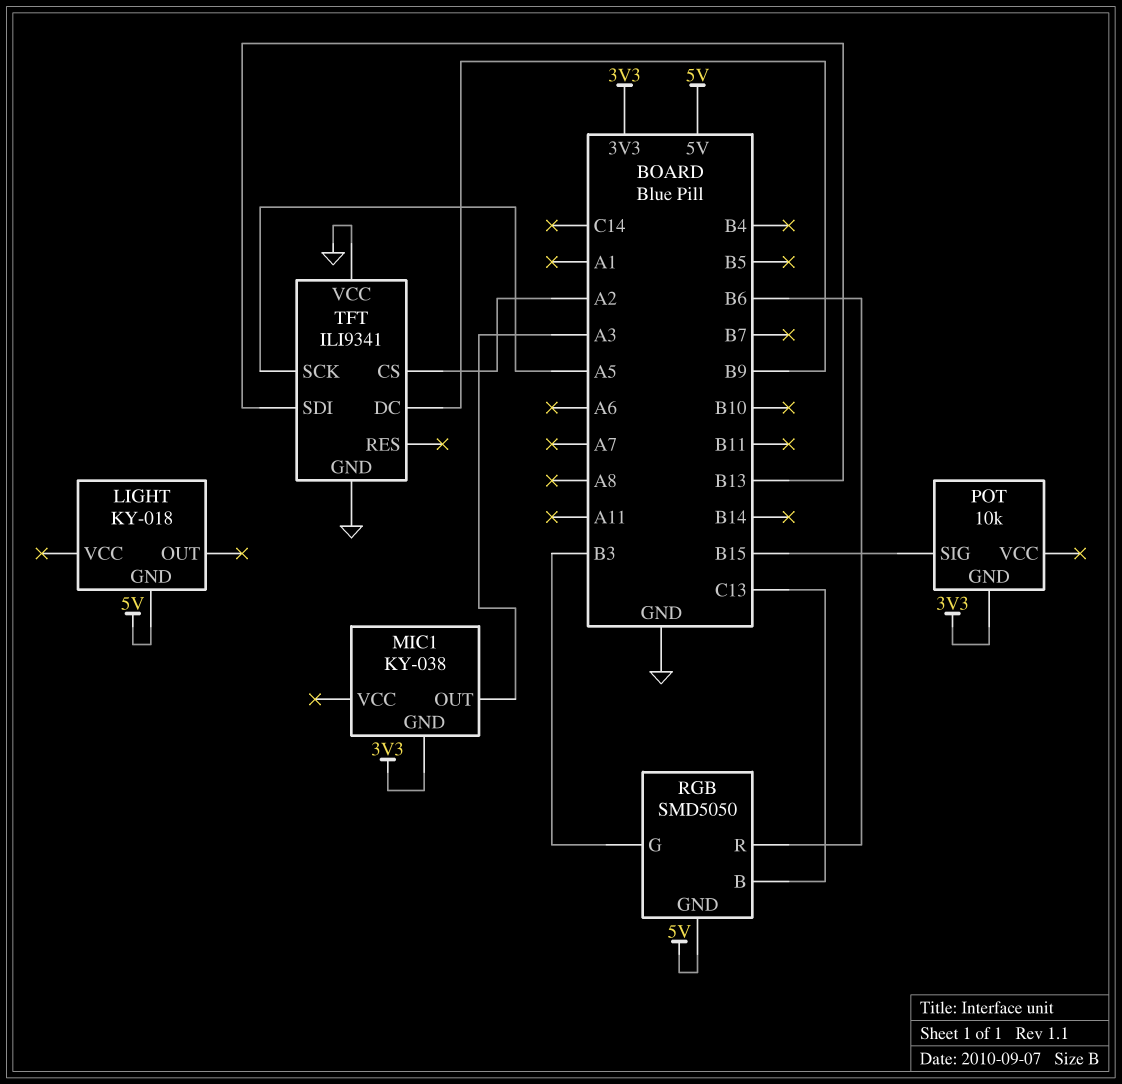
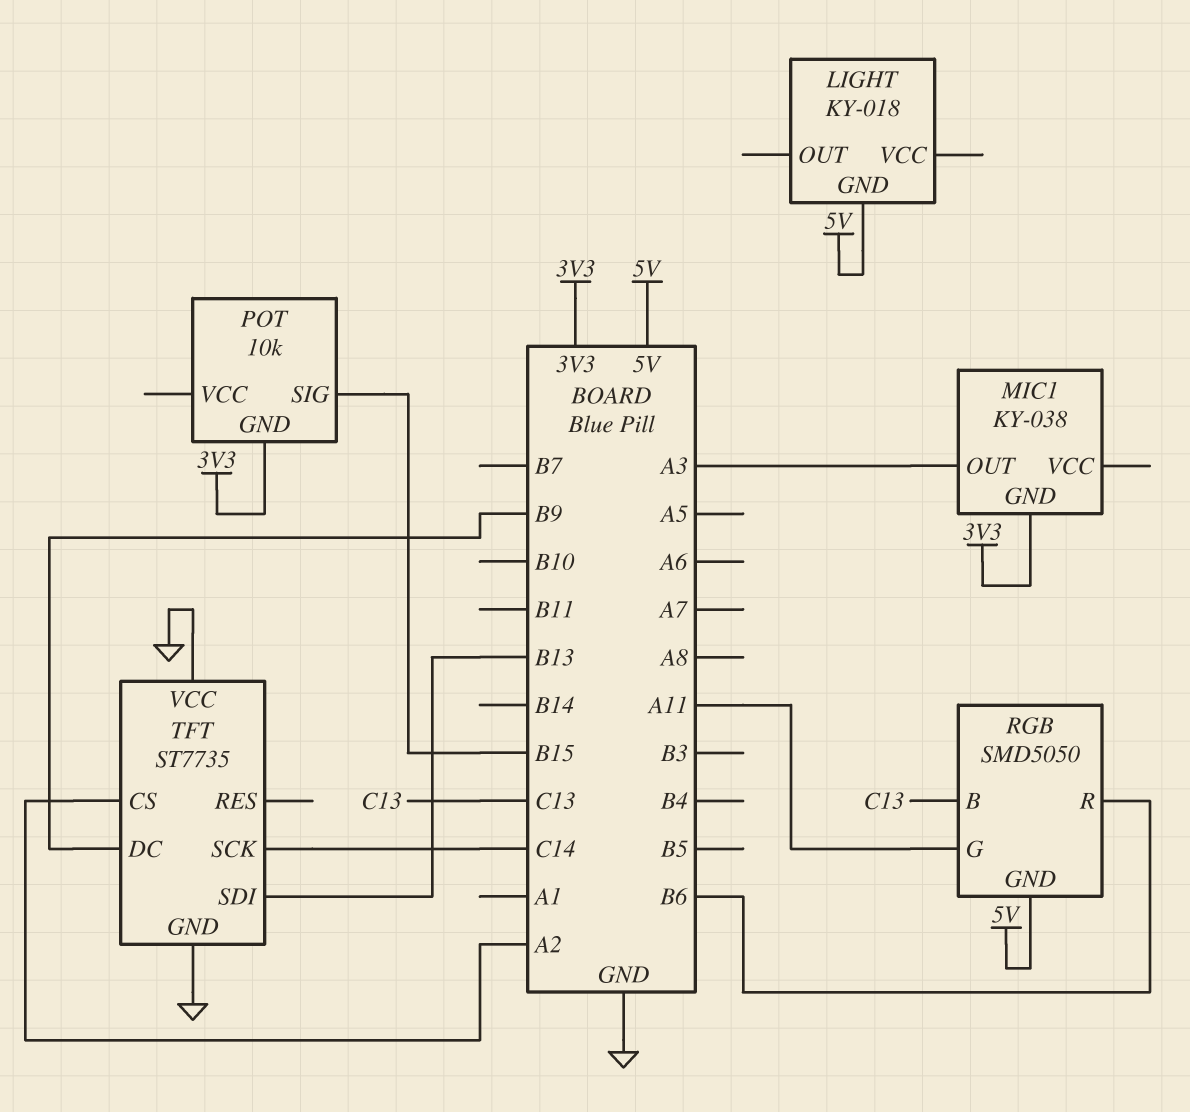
RGB pin G: B3 -> A11
TFT: ILI9341 -> ST7735
TFT pin SCK: A5 -> C14

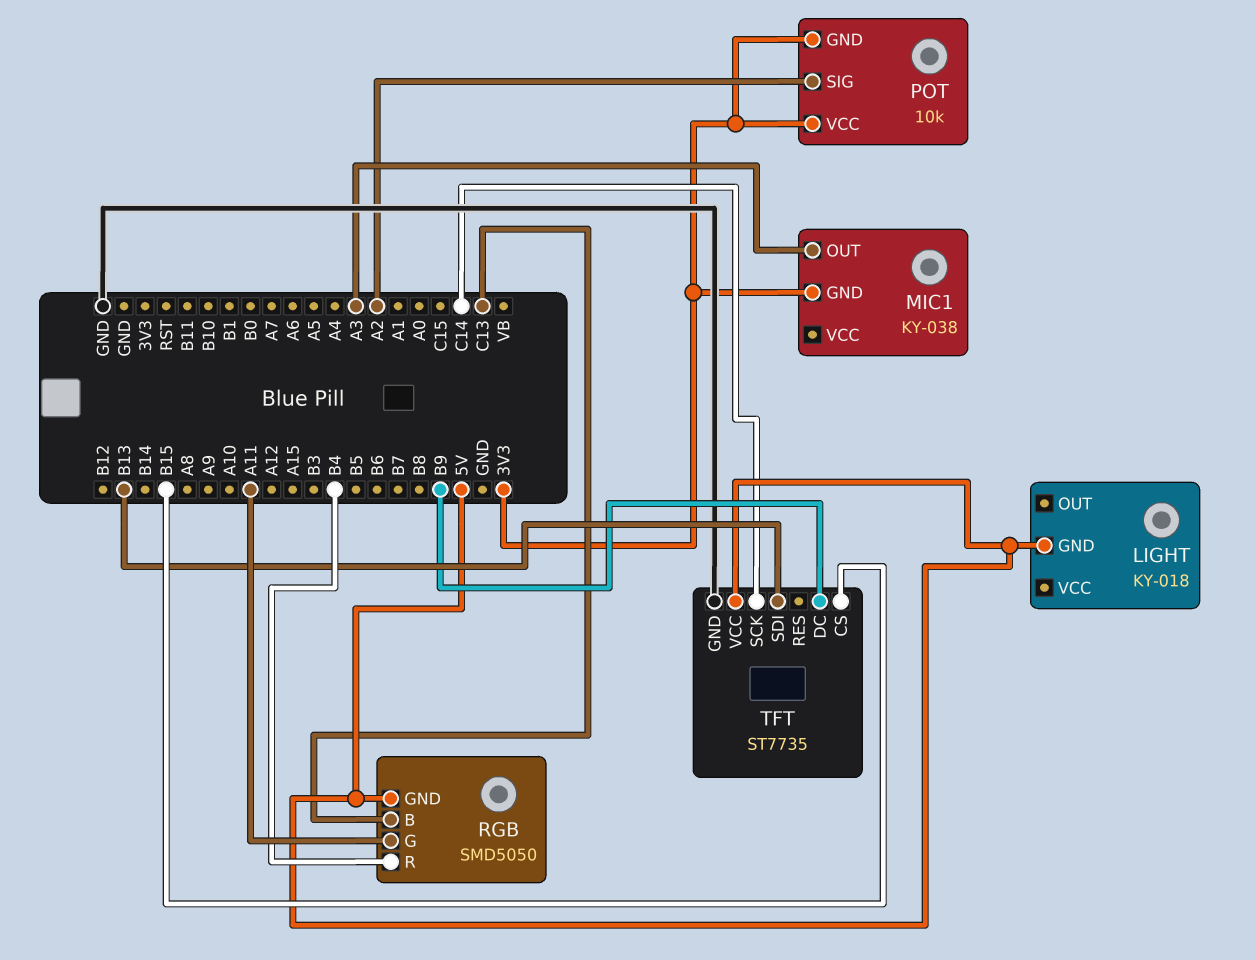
POT pin SIG: B15 -> A2
POT pin VCC: none -> 3V3
RGB pin R: B6 -> B4
TFT pin CS: A2 -> B15
TFT pin VCC: GND -> 5V

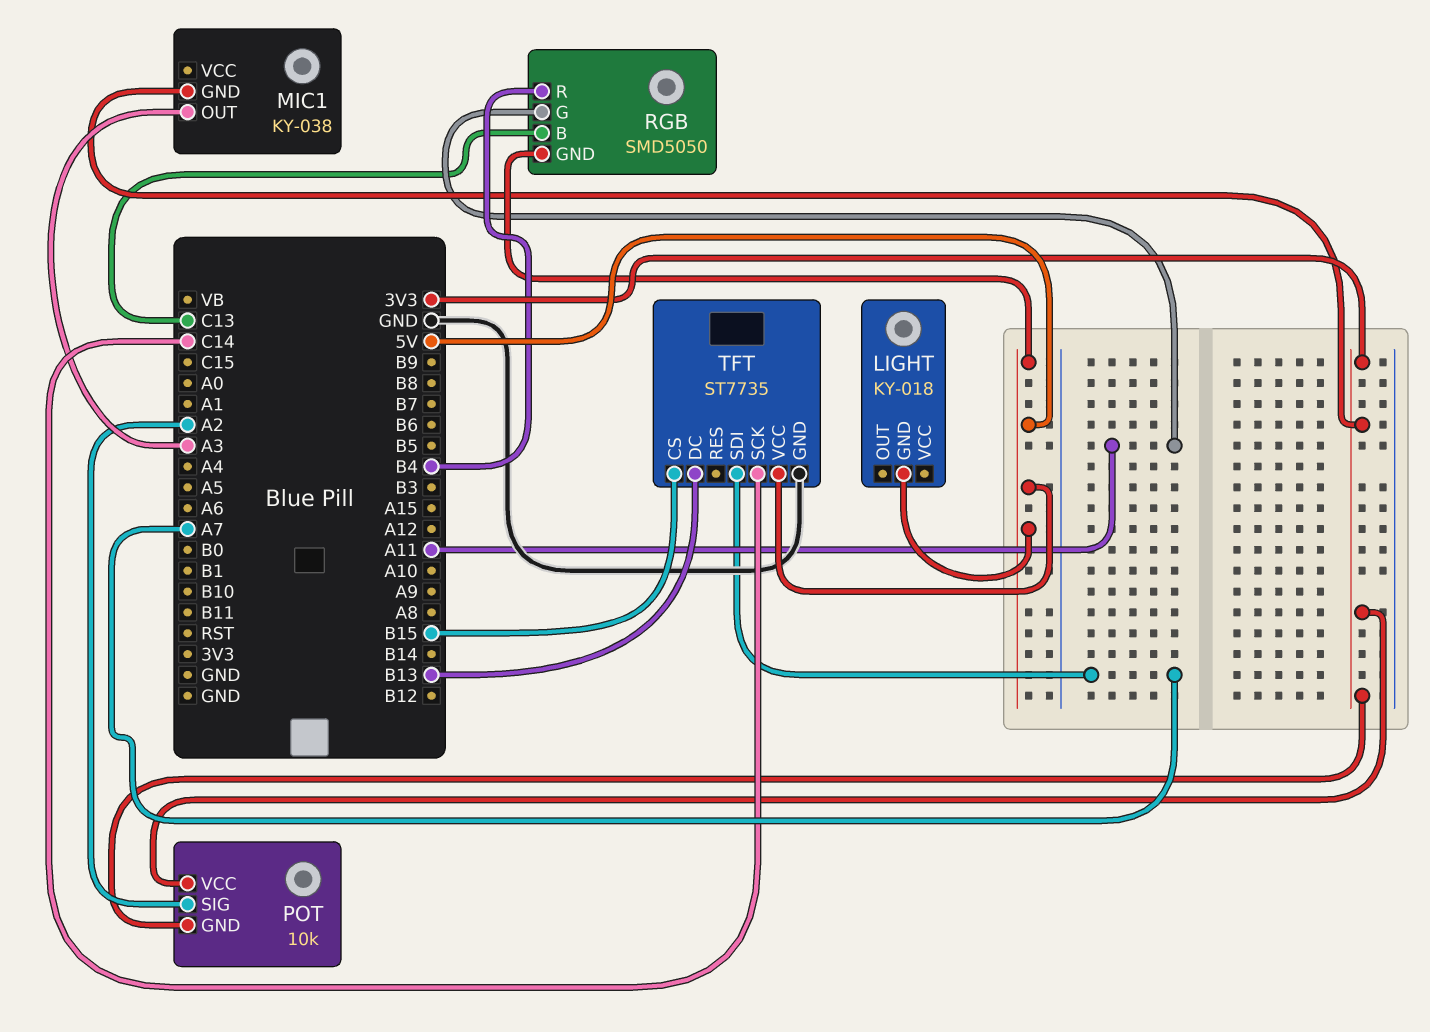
TFT pin DC: B9 -> B13
TFT pin SDI: B13 -> A7

